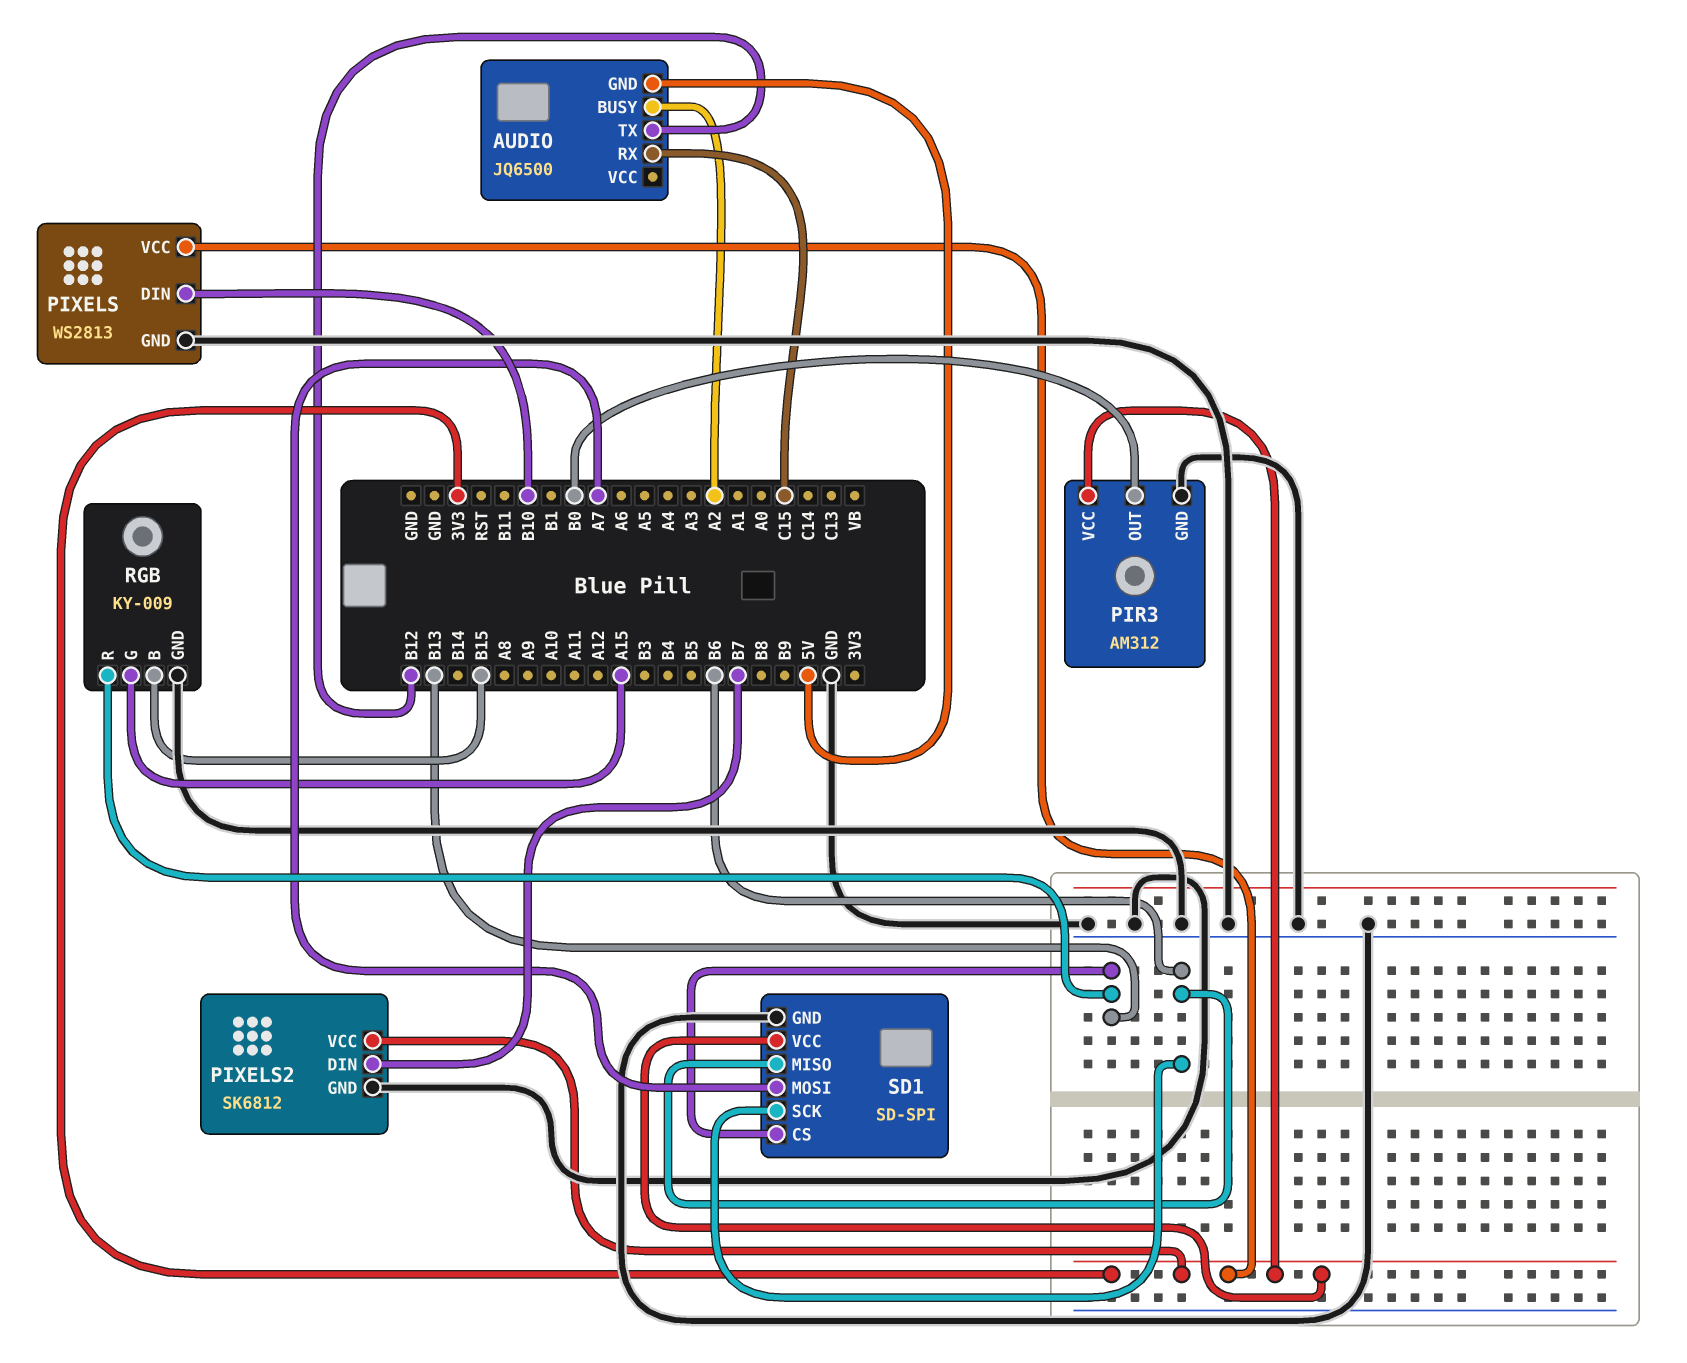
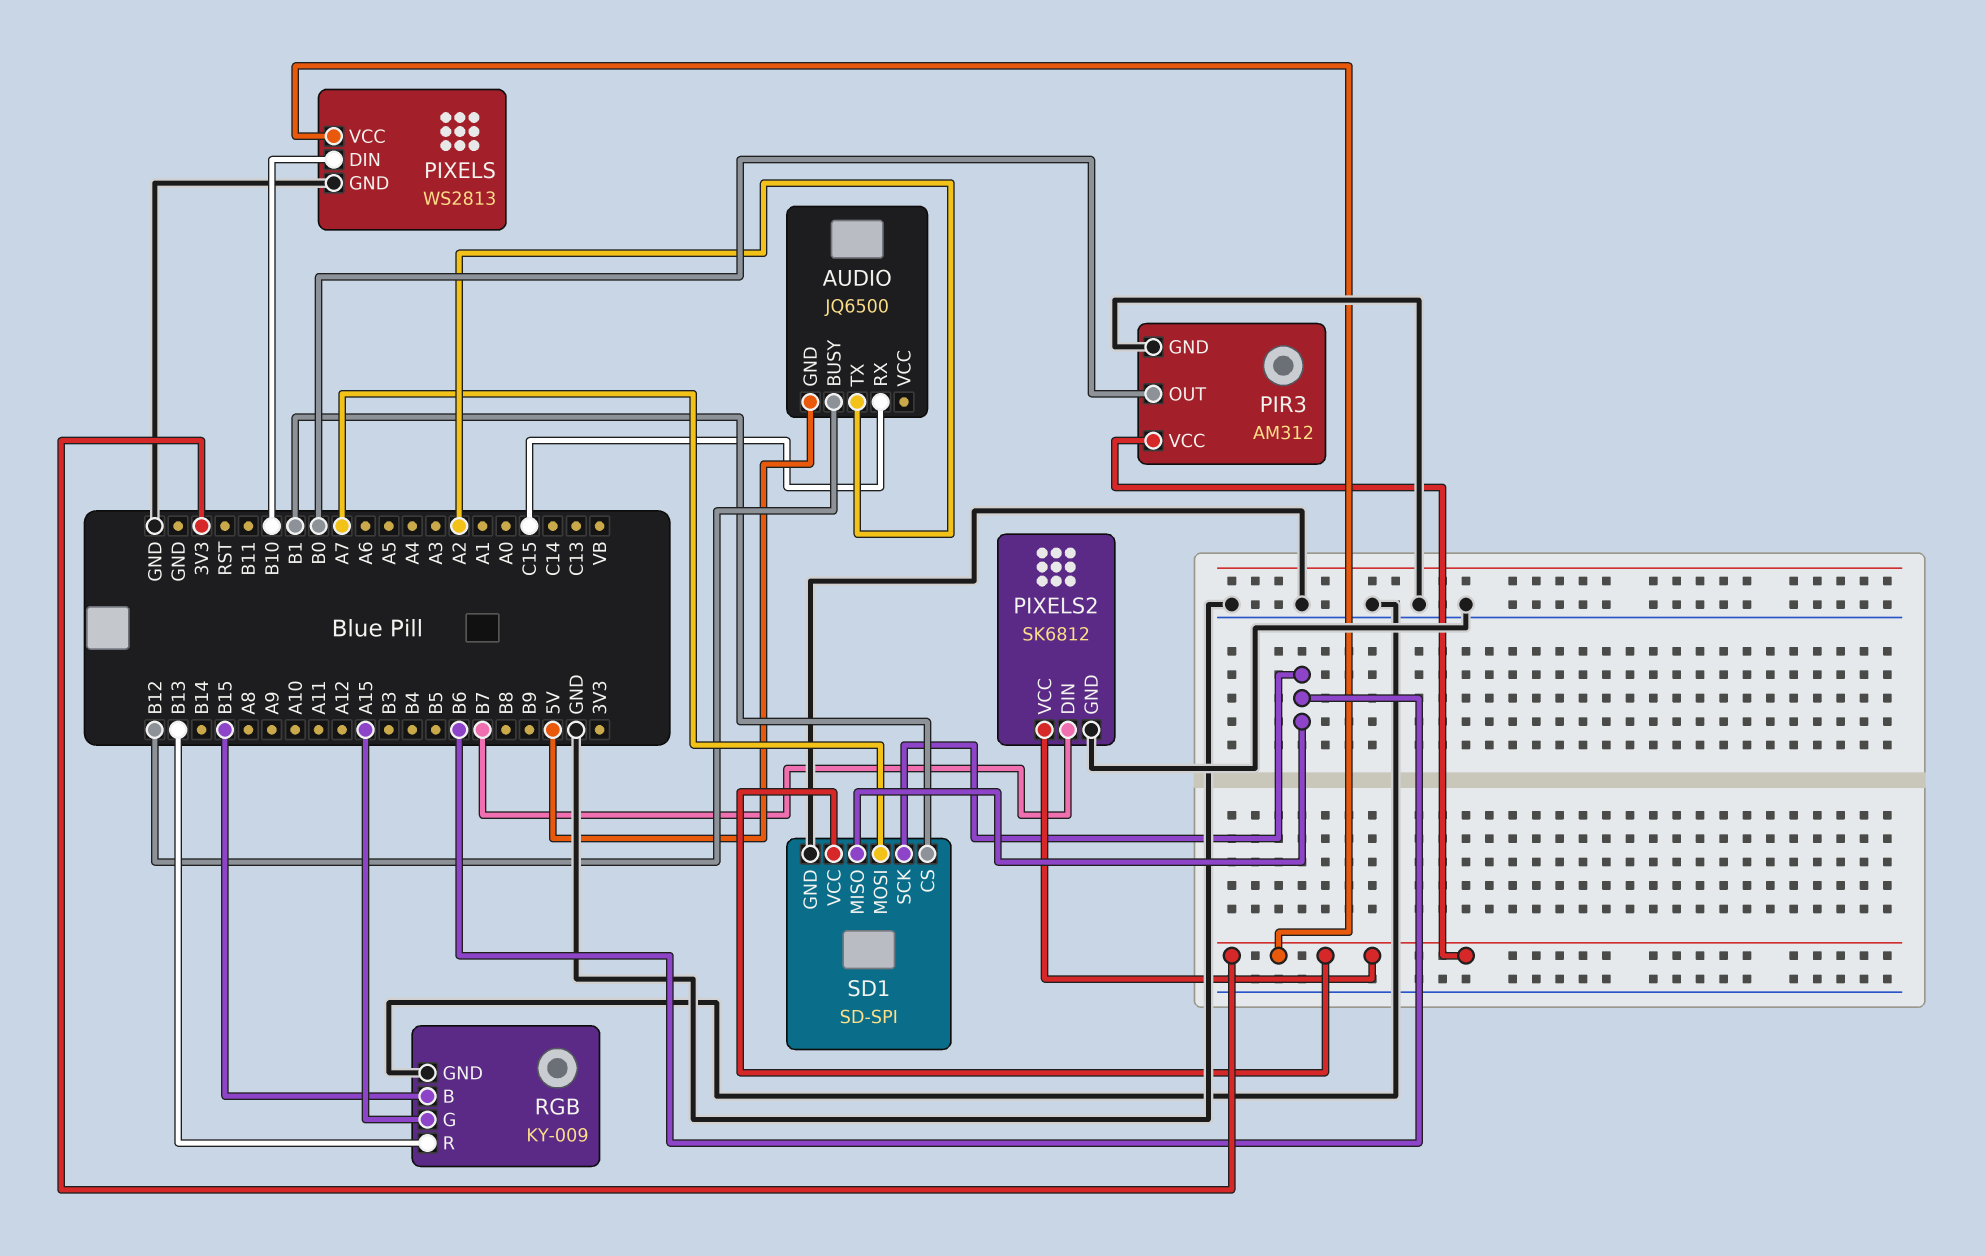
AUDIO pin BUSY: A2 -> B12
AUDIO pin TX: B12 -> A2
SD1 pin CS: B13 -> B1

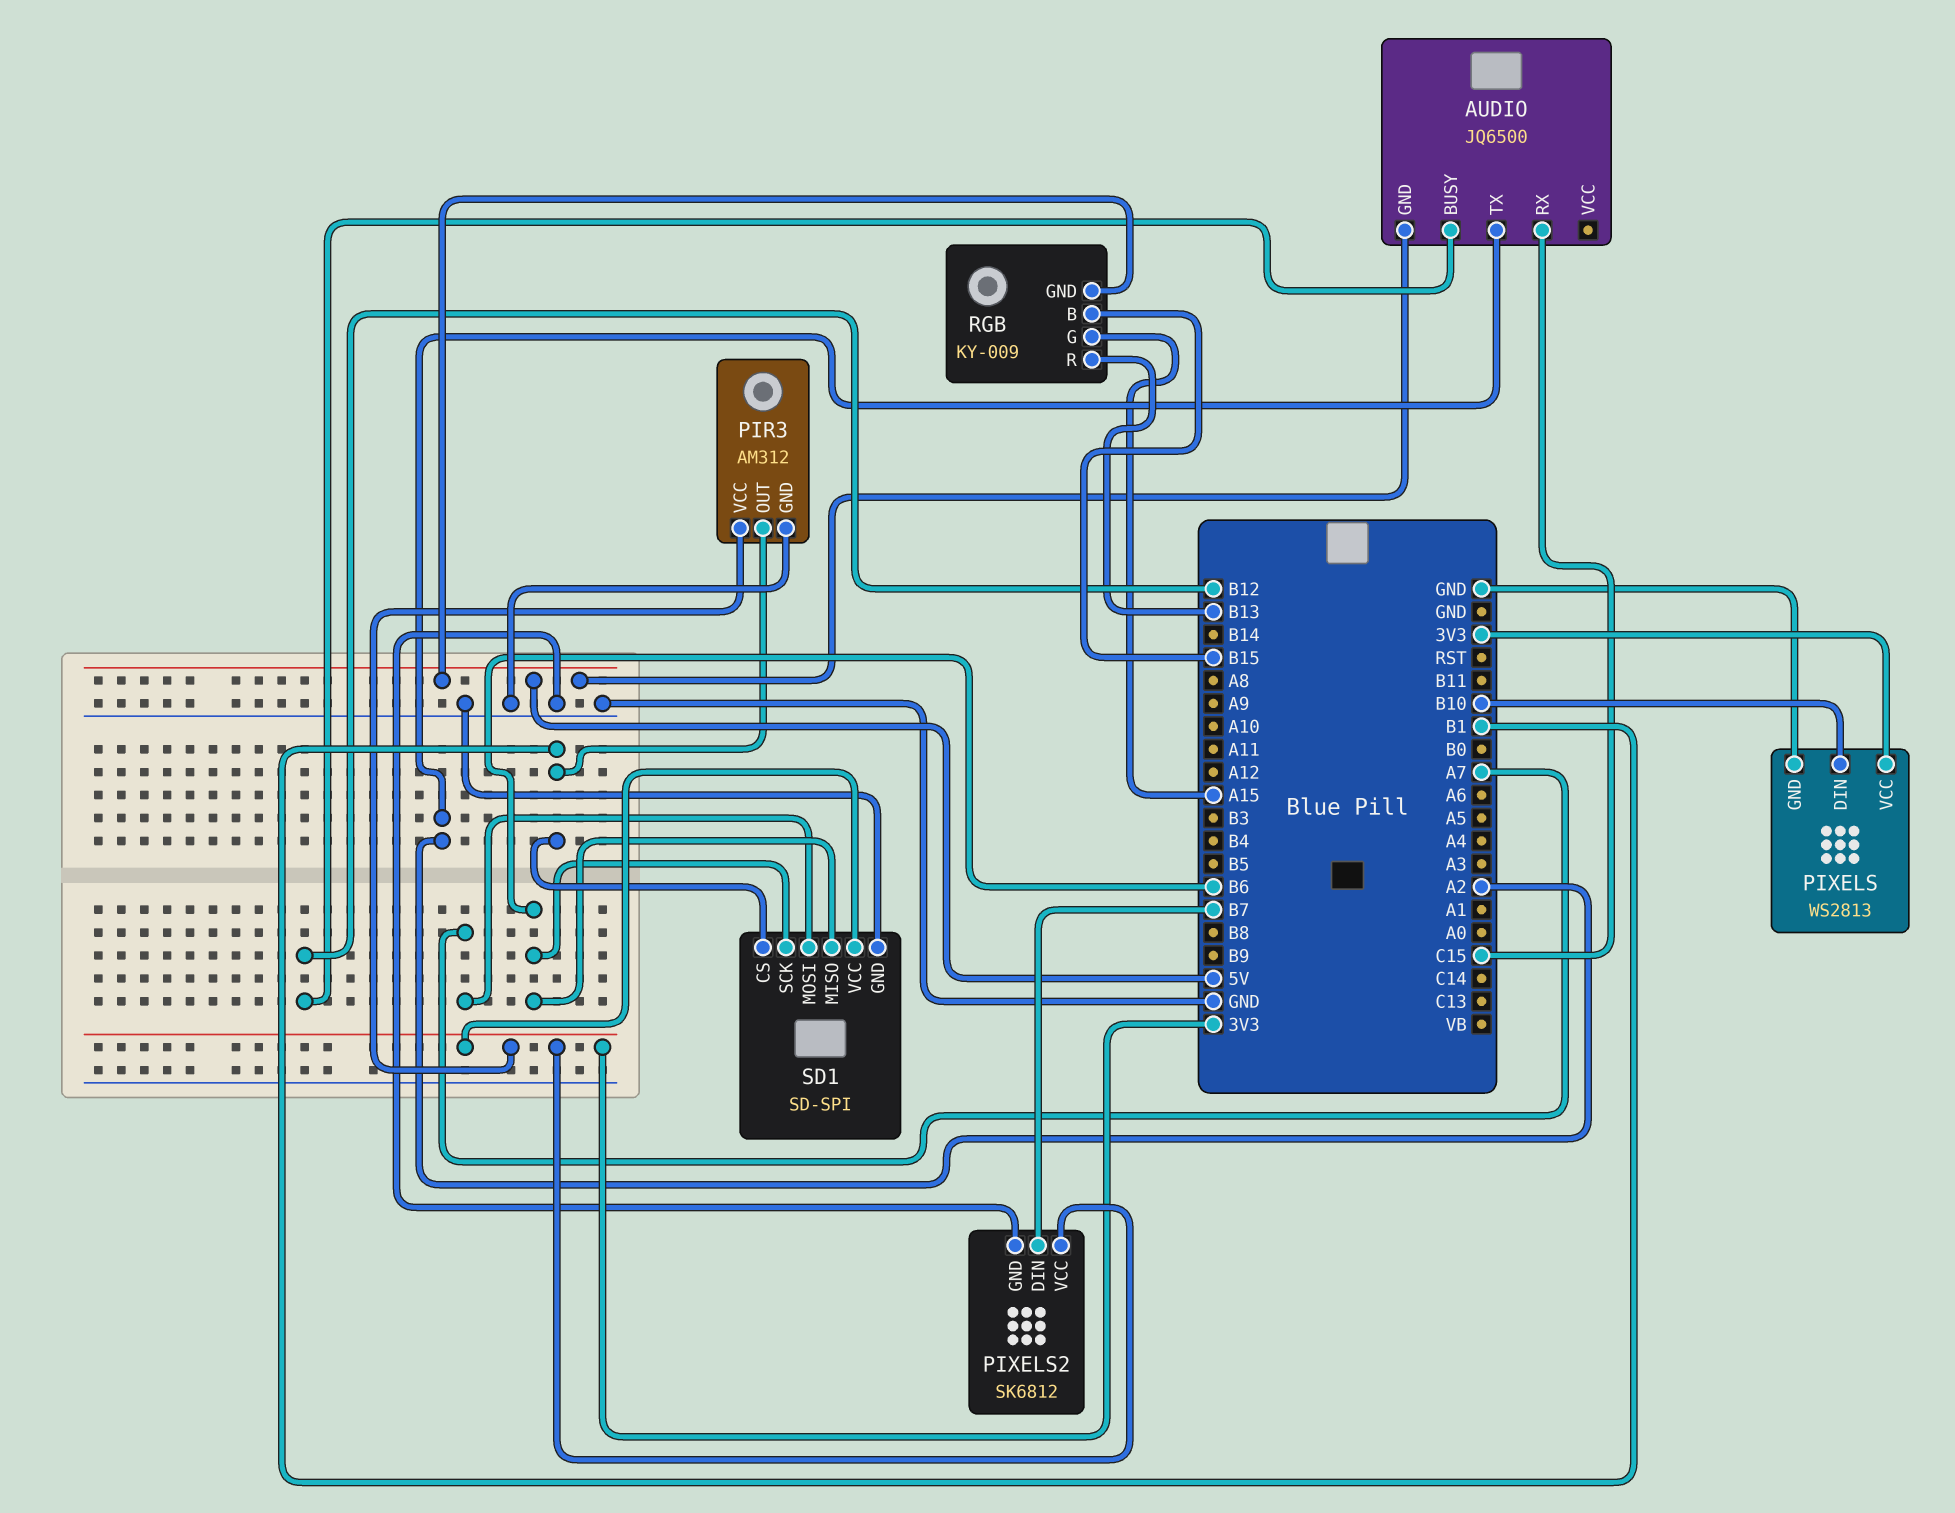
PIR3 pin OUT: B0 -> B1
RGB pin GND: GND -> 5V

